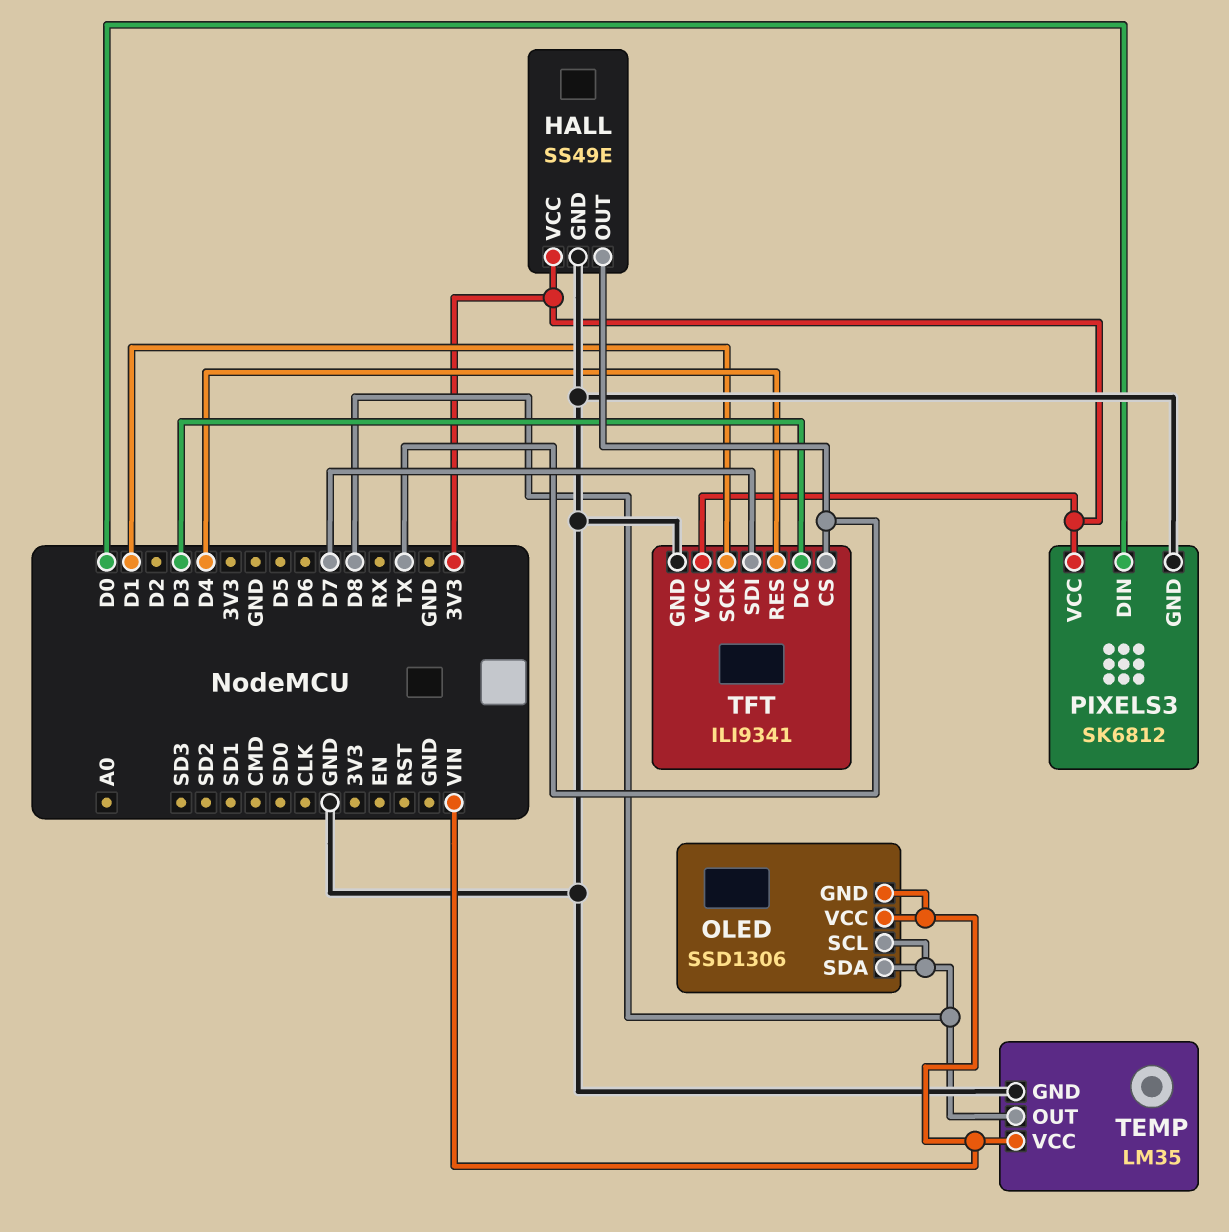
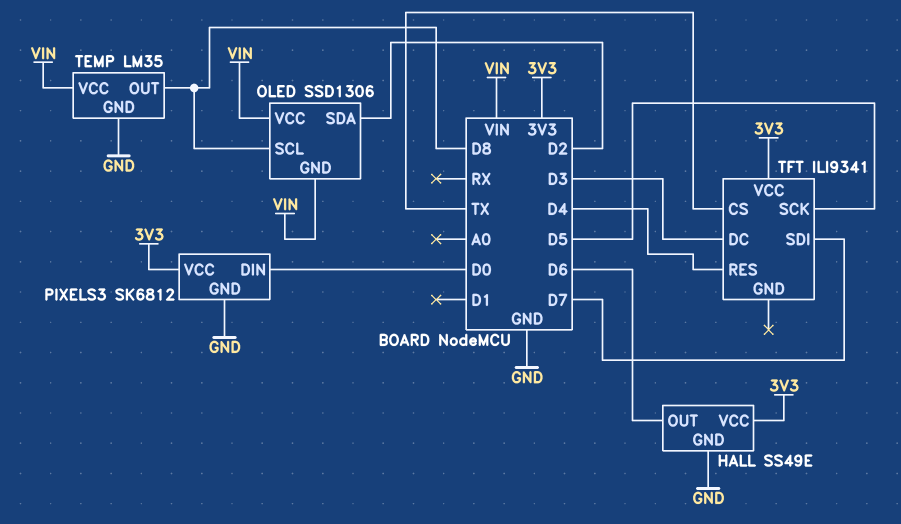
HALL pin OUT: TX -> D6
OLED pin SDA: D8 -> D2
TFT pin GND: GND -> none
TFT pin SCK: D1 -> D5

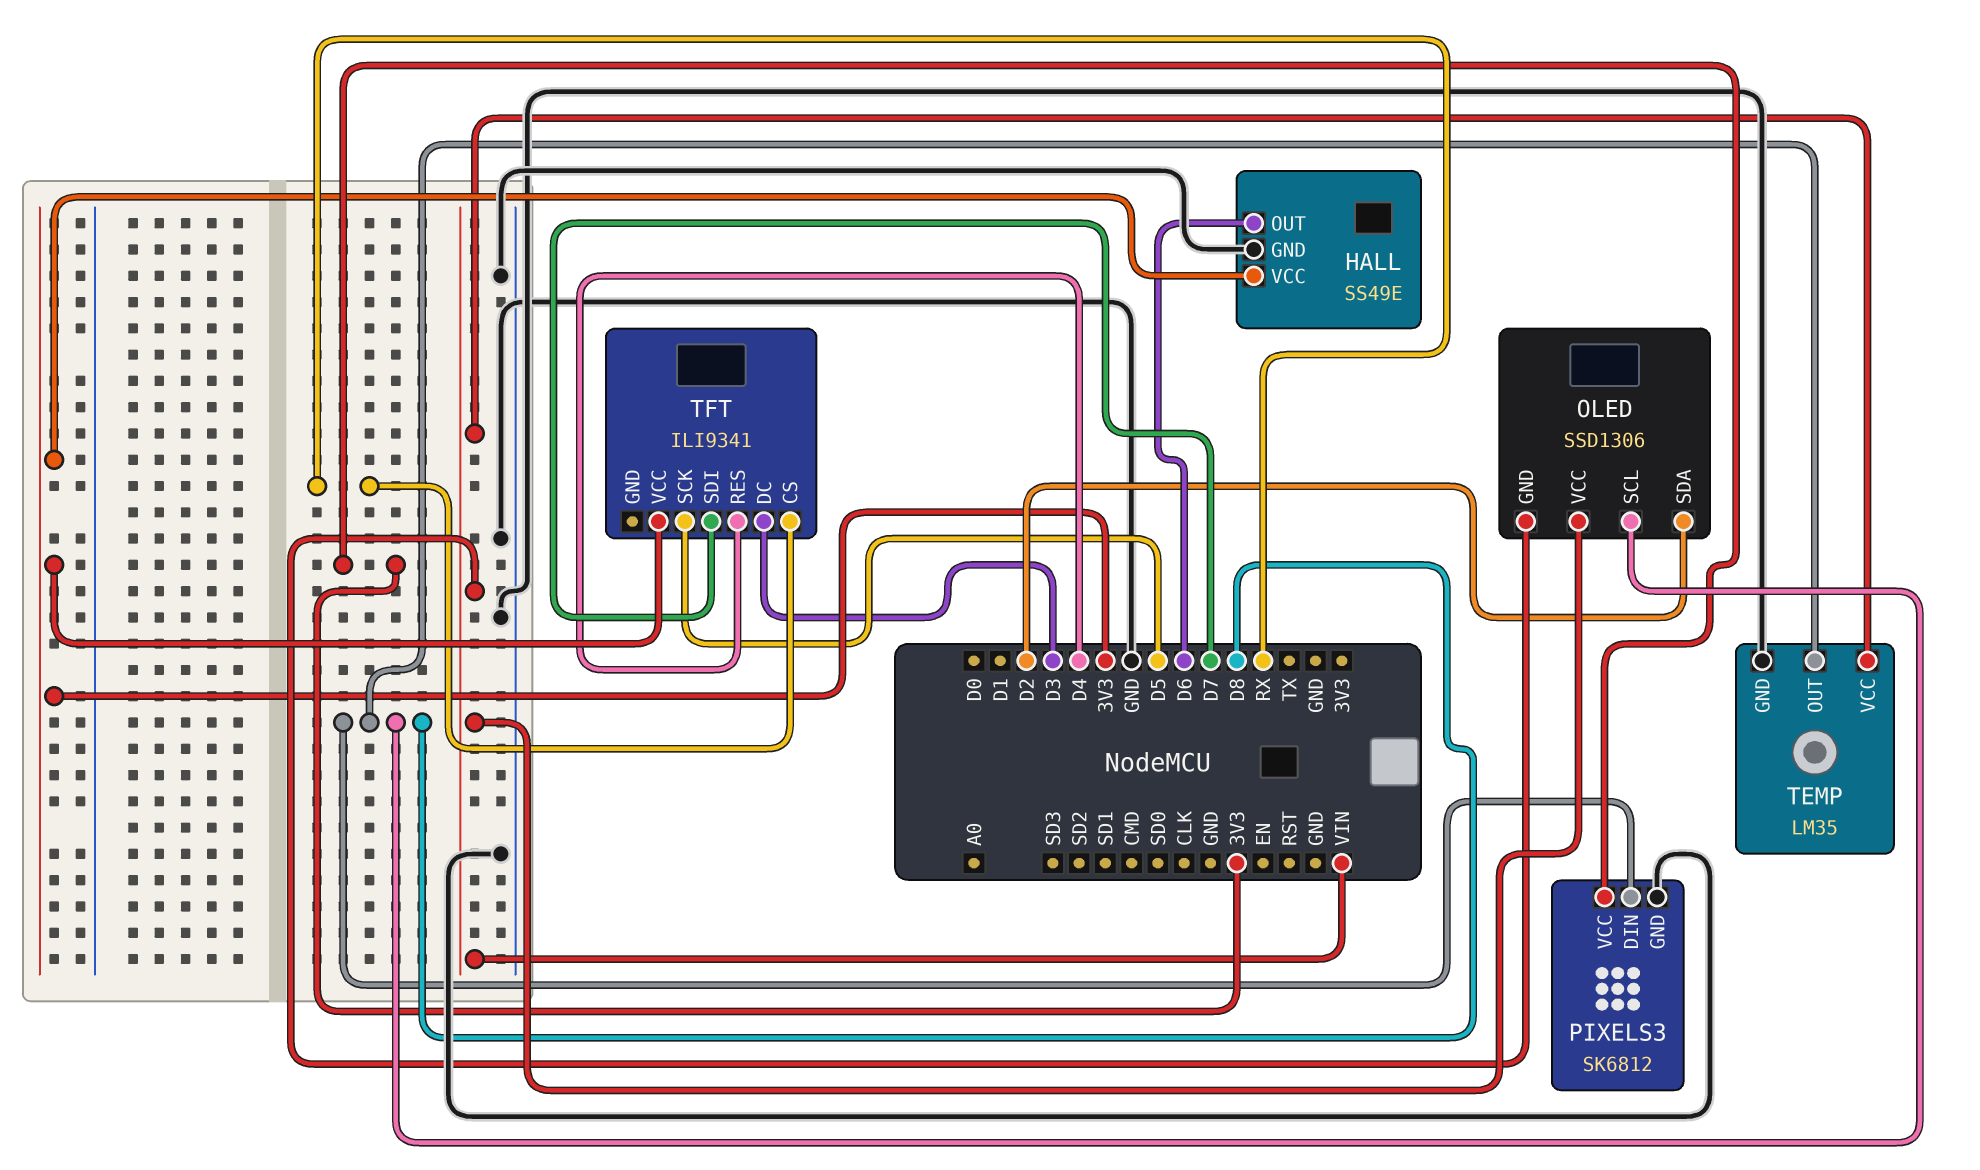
PIXELS3 pin DIN: D0 -> D8
TFT pin CS: TX -> RX

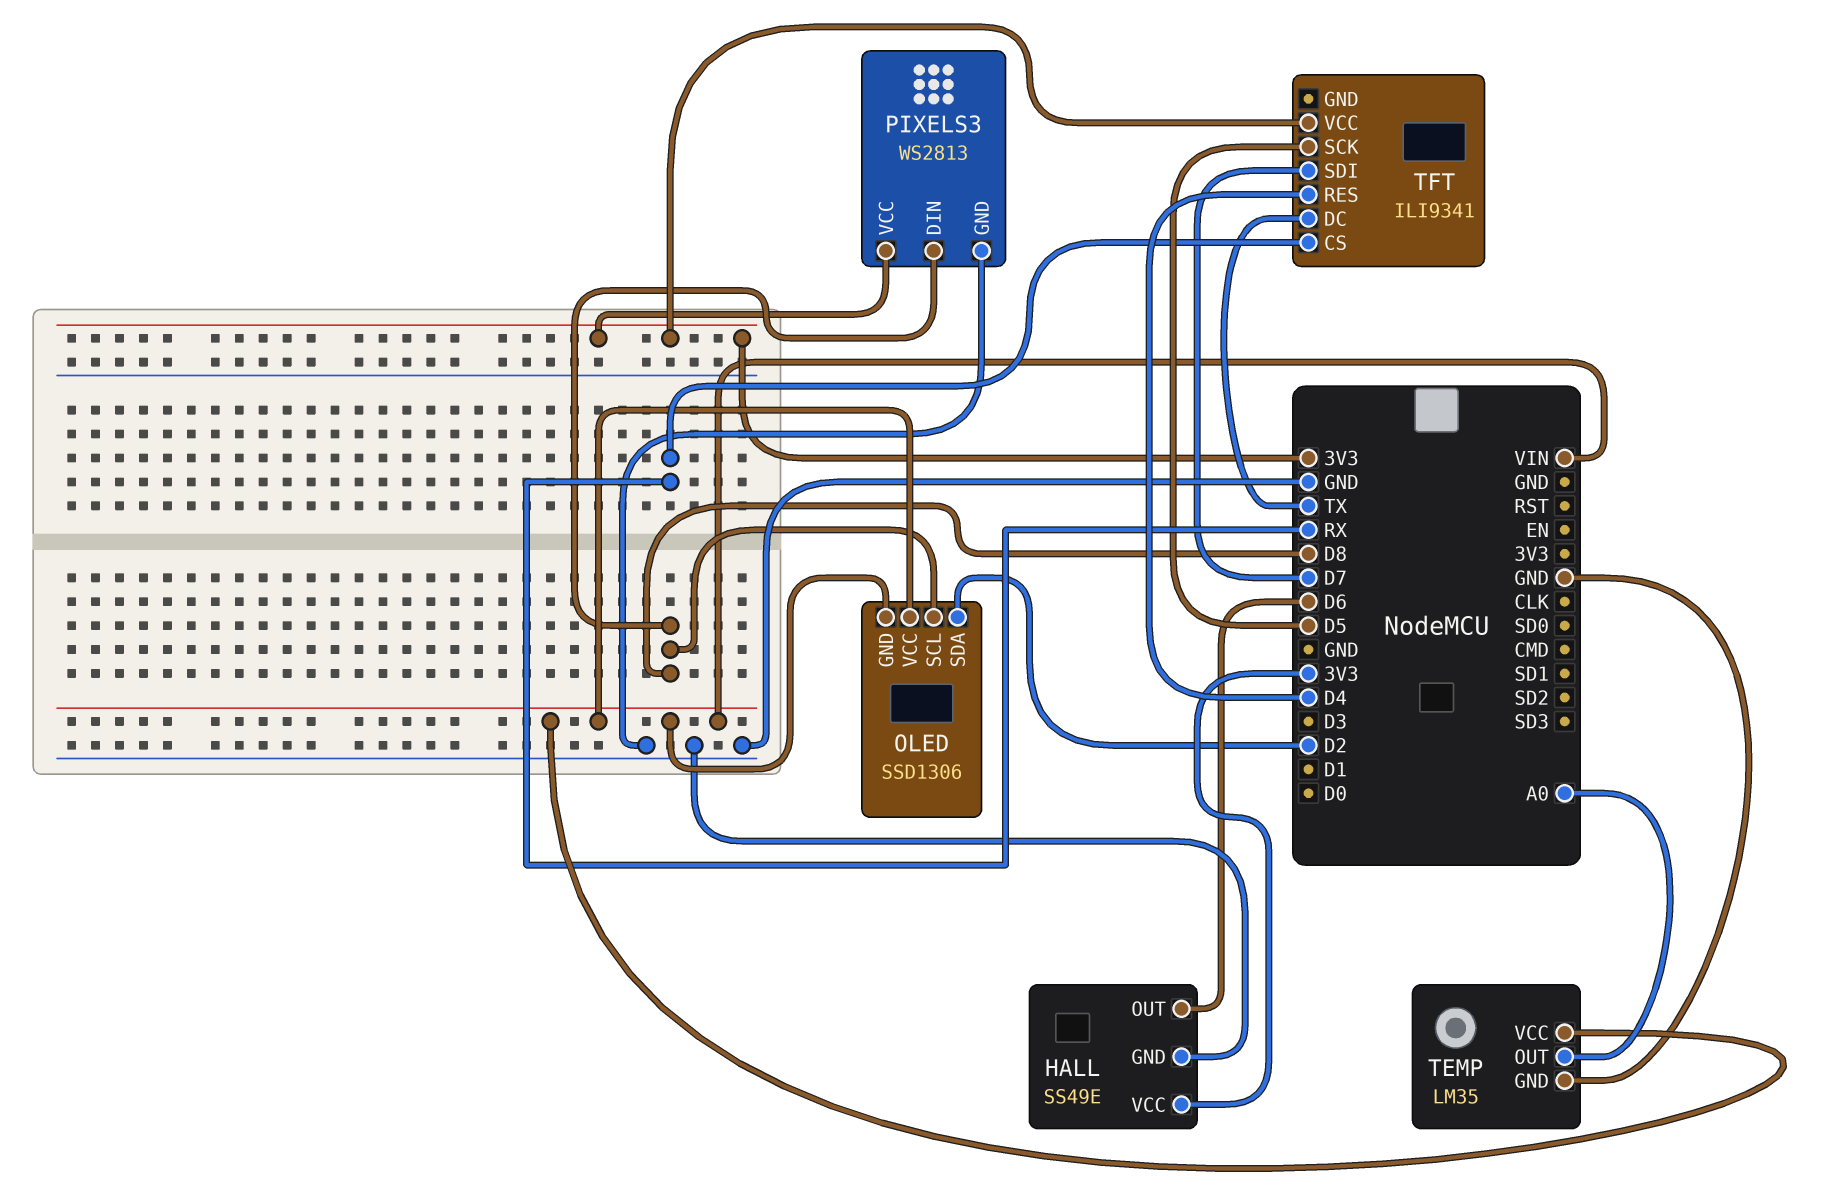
PIXELS3: SK6812 -> WS2813
TEMP pin OUT: D8 -> A0
TFT pin DC: D3 -> TX

